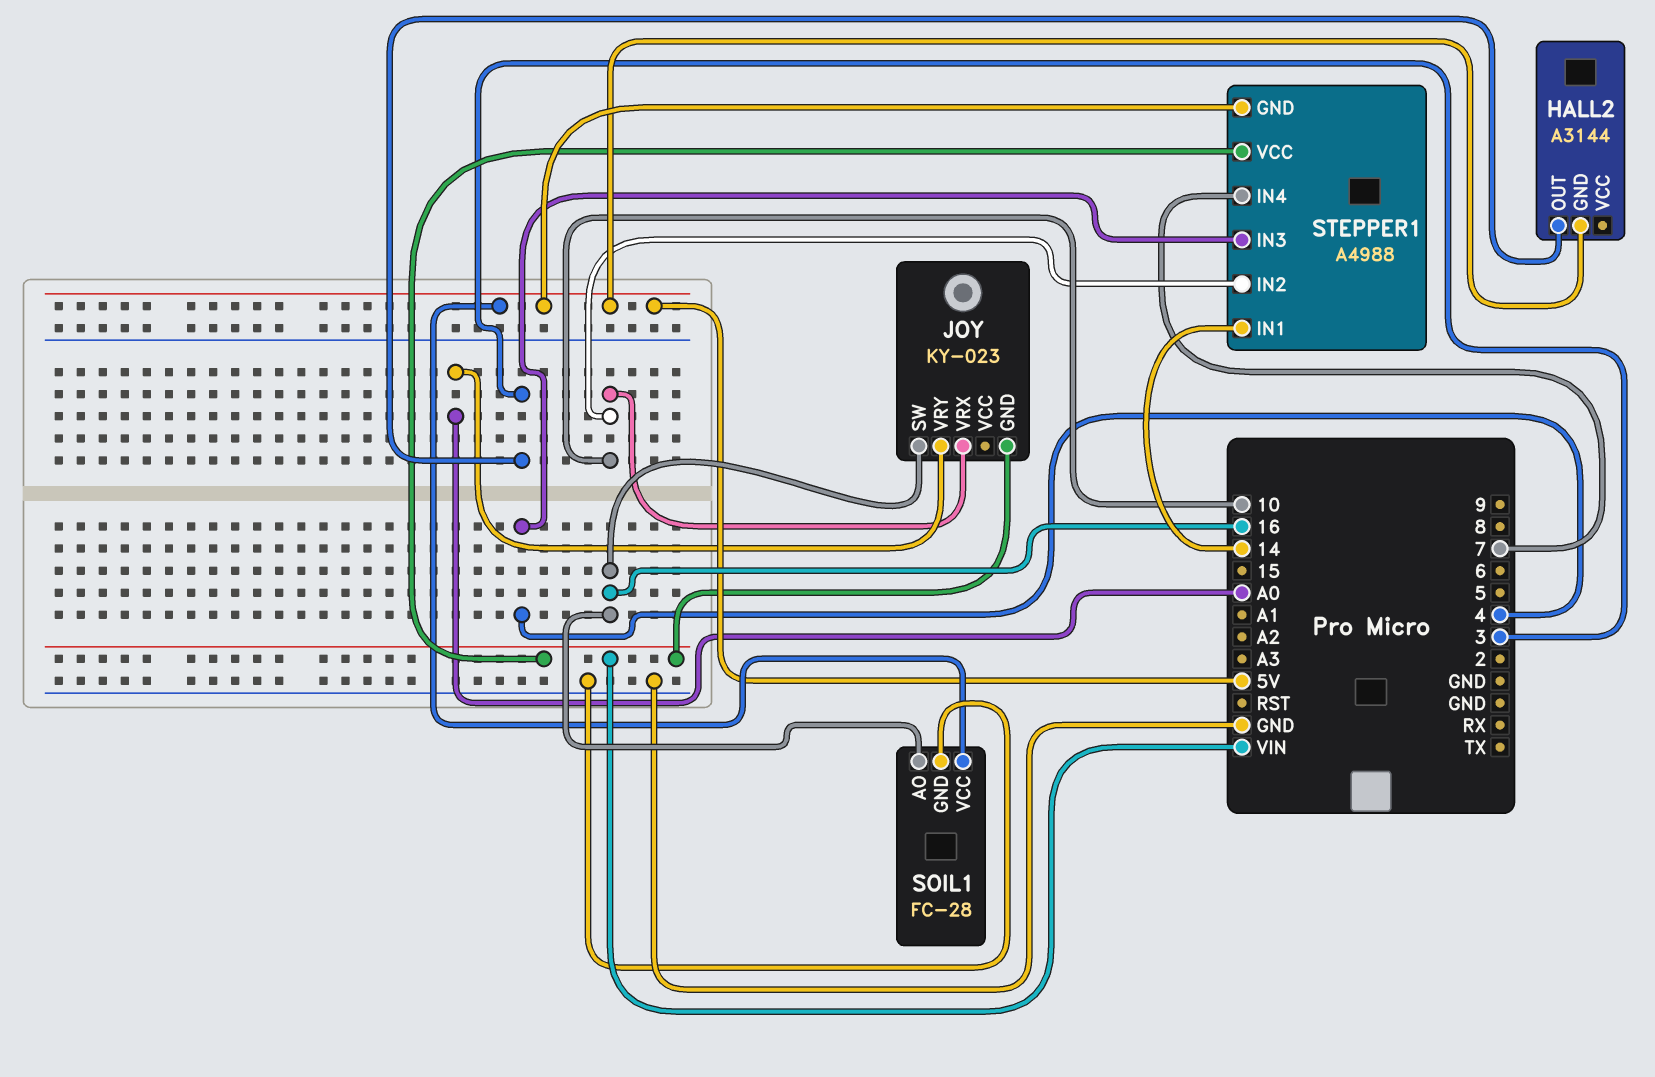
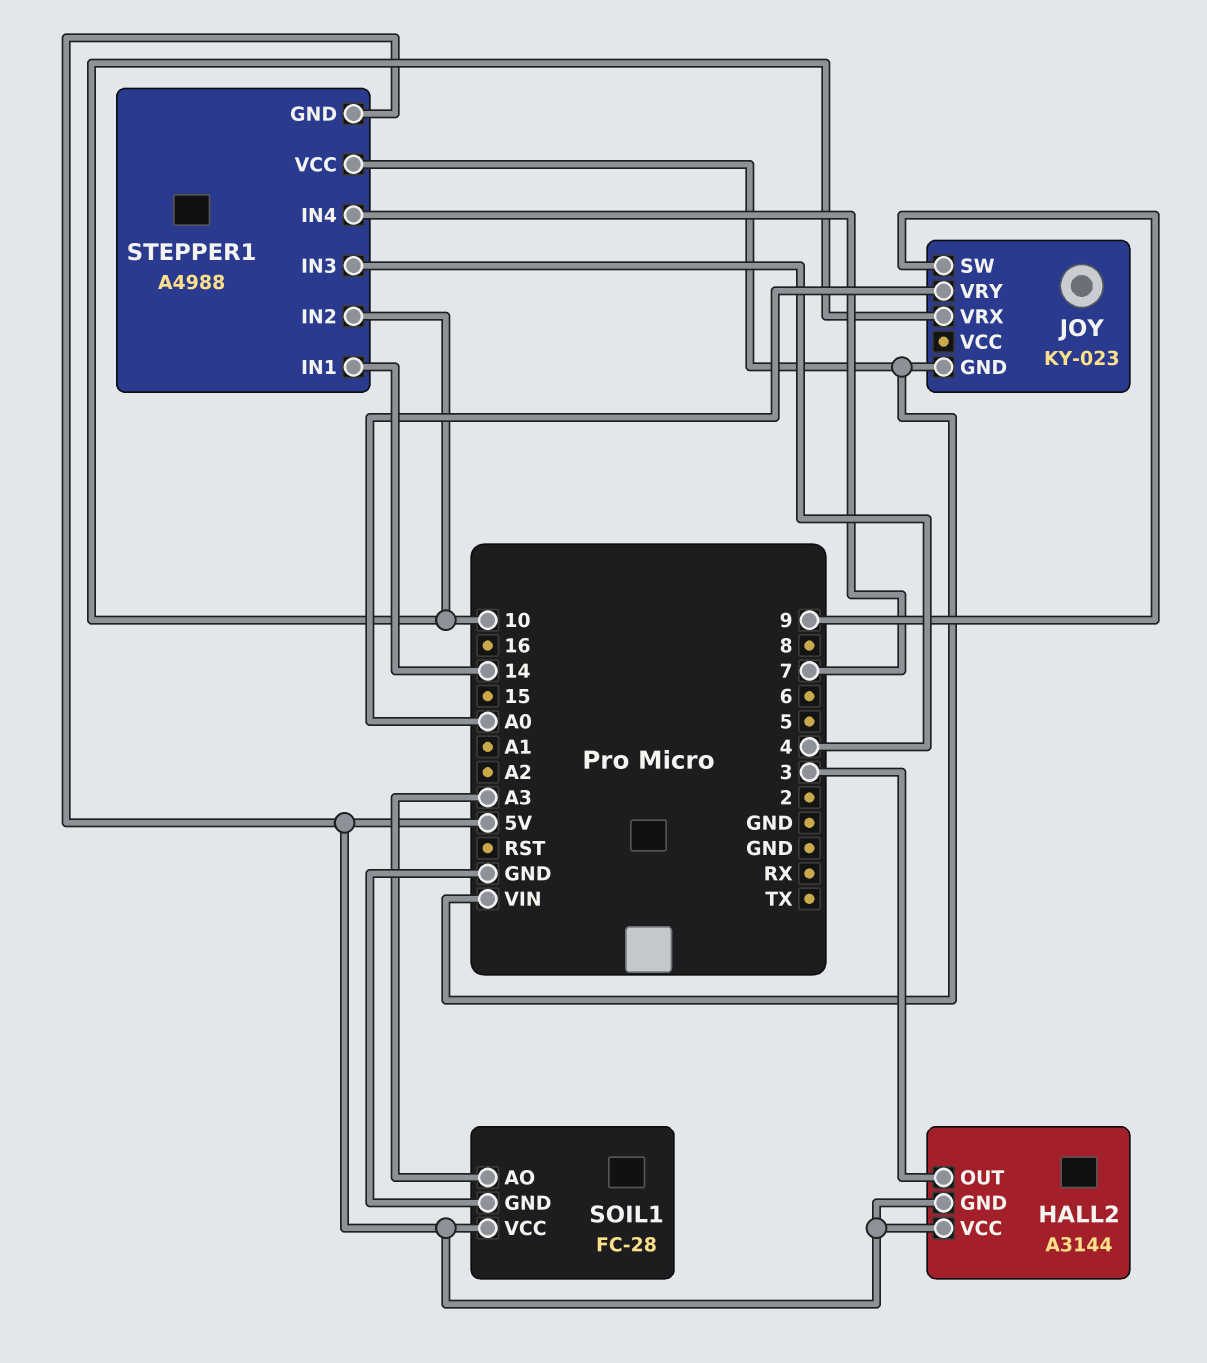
HALL2 pin VCC: none -> 5V
JOY pin SW: 16 -> 9
SOIL1 pin AO: 16 -> A3

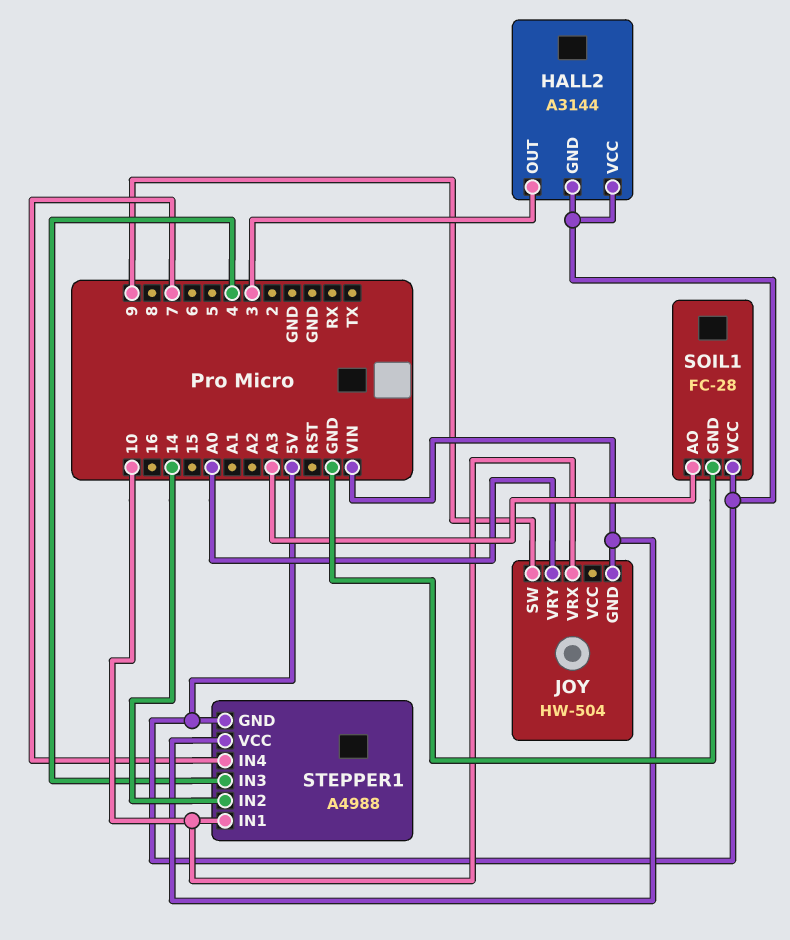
JOY: KY-023 -> HW-504
STEPPER1 pin IN1: 14 -> 10
STEPPER1 pin IN2: 10 -> 14

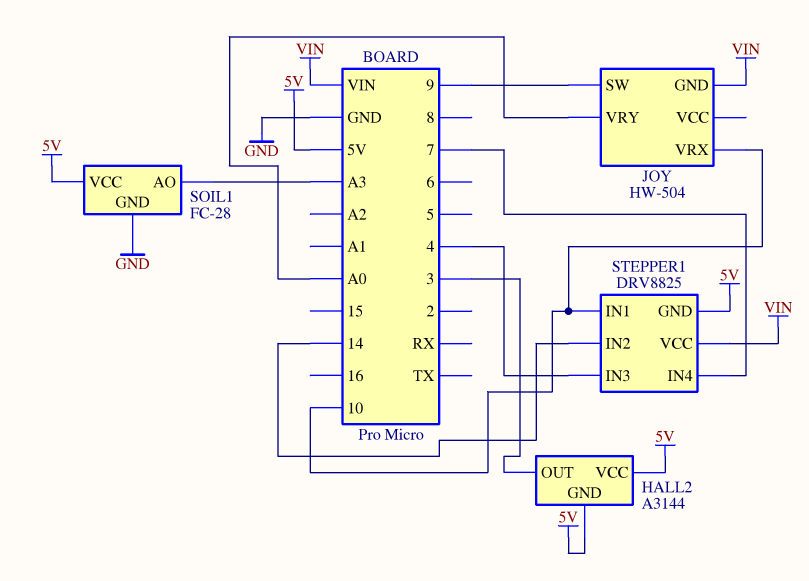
STEPPER1: A4988 -> DRV8825

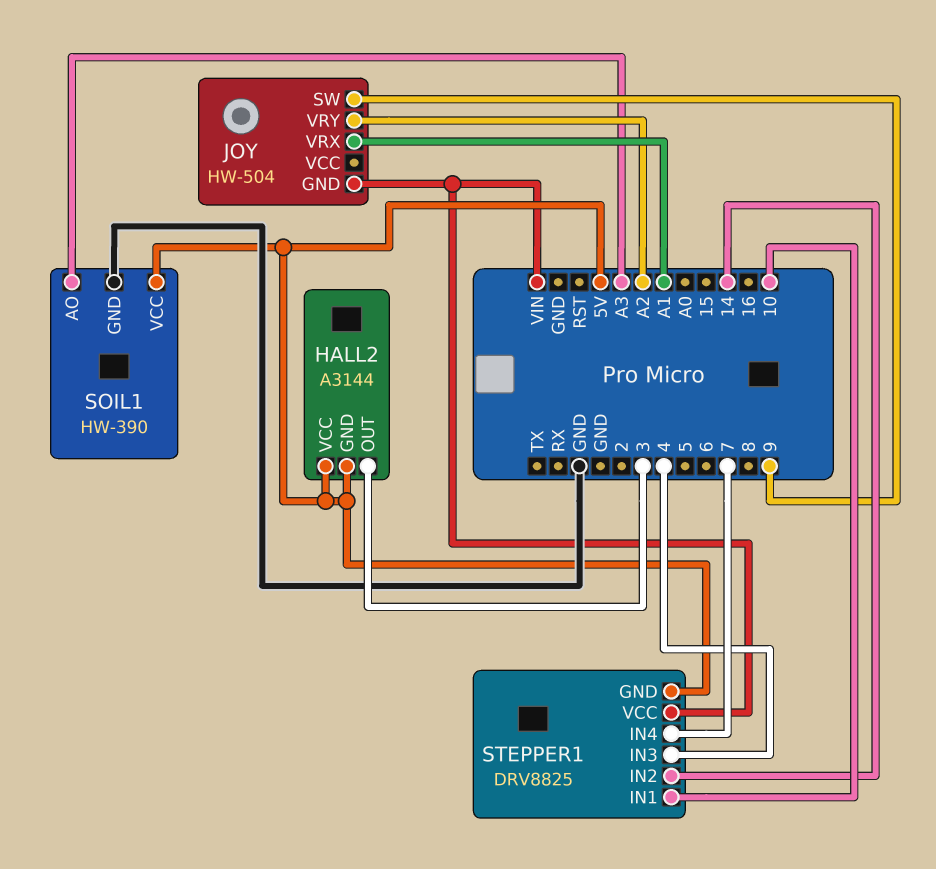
JOY pin VRX: 10 -> A1
JOY pin VRY: A0 -> A2
SOIL1: FC-28 -> HW-390

